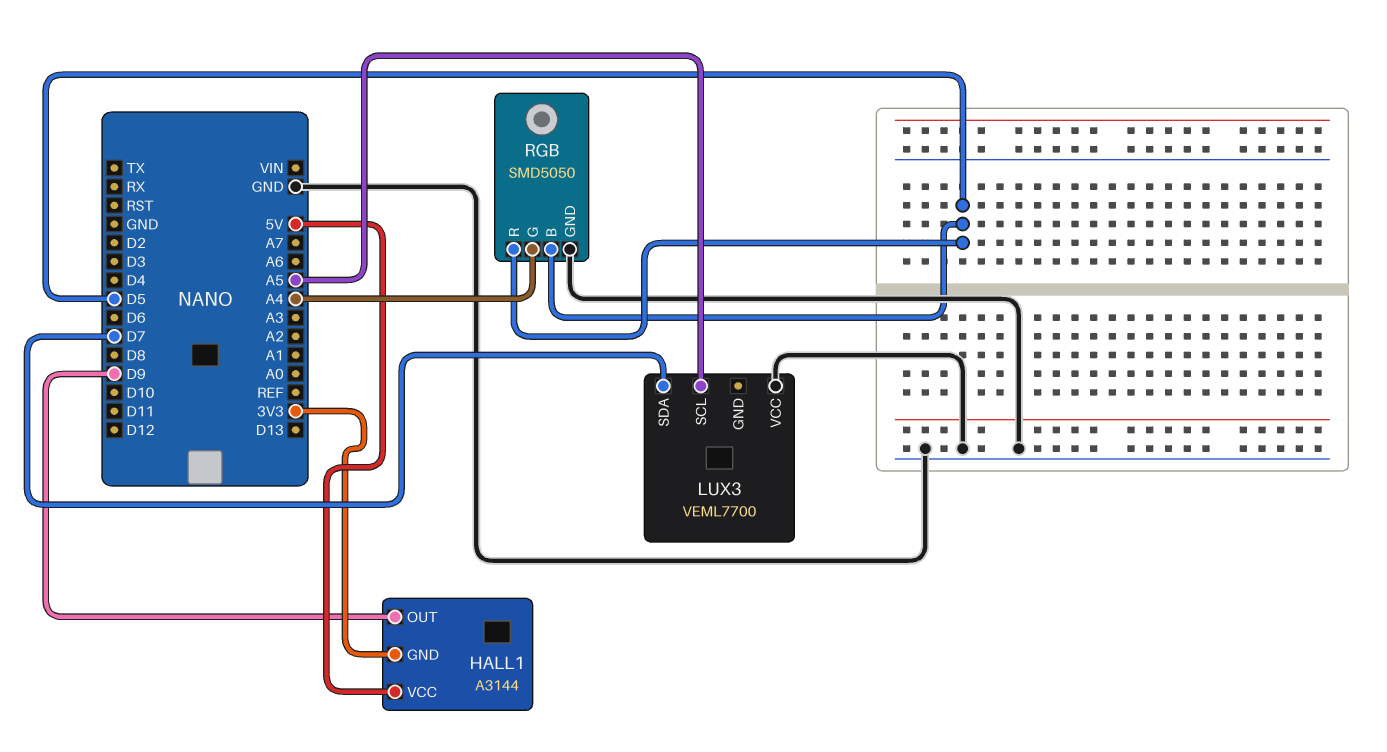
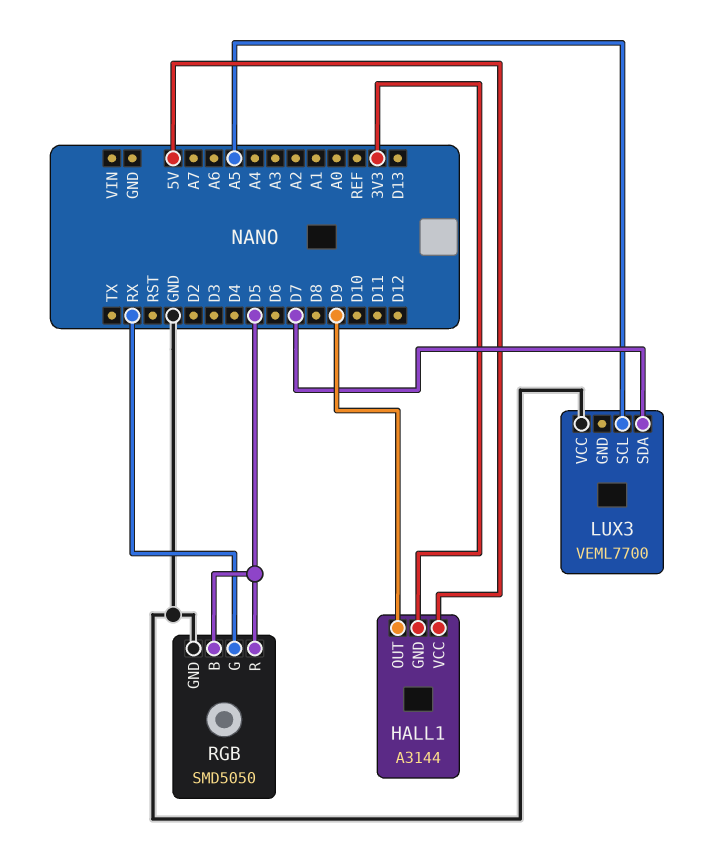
RGB pin G: A4 -> RX

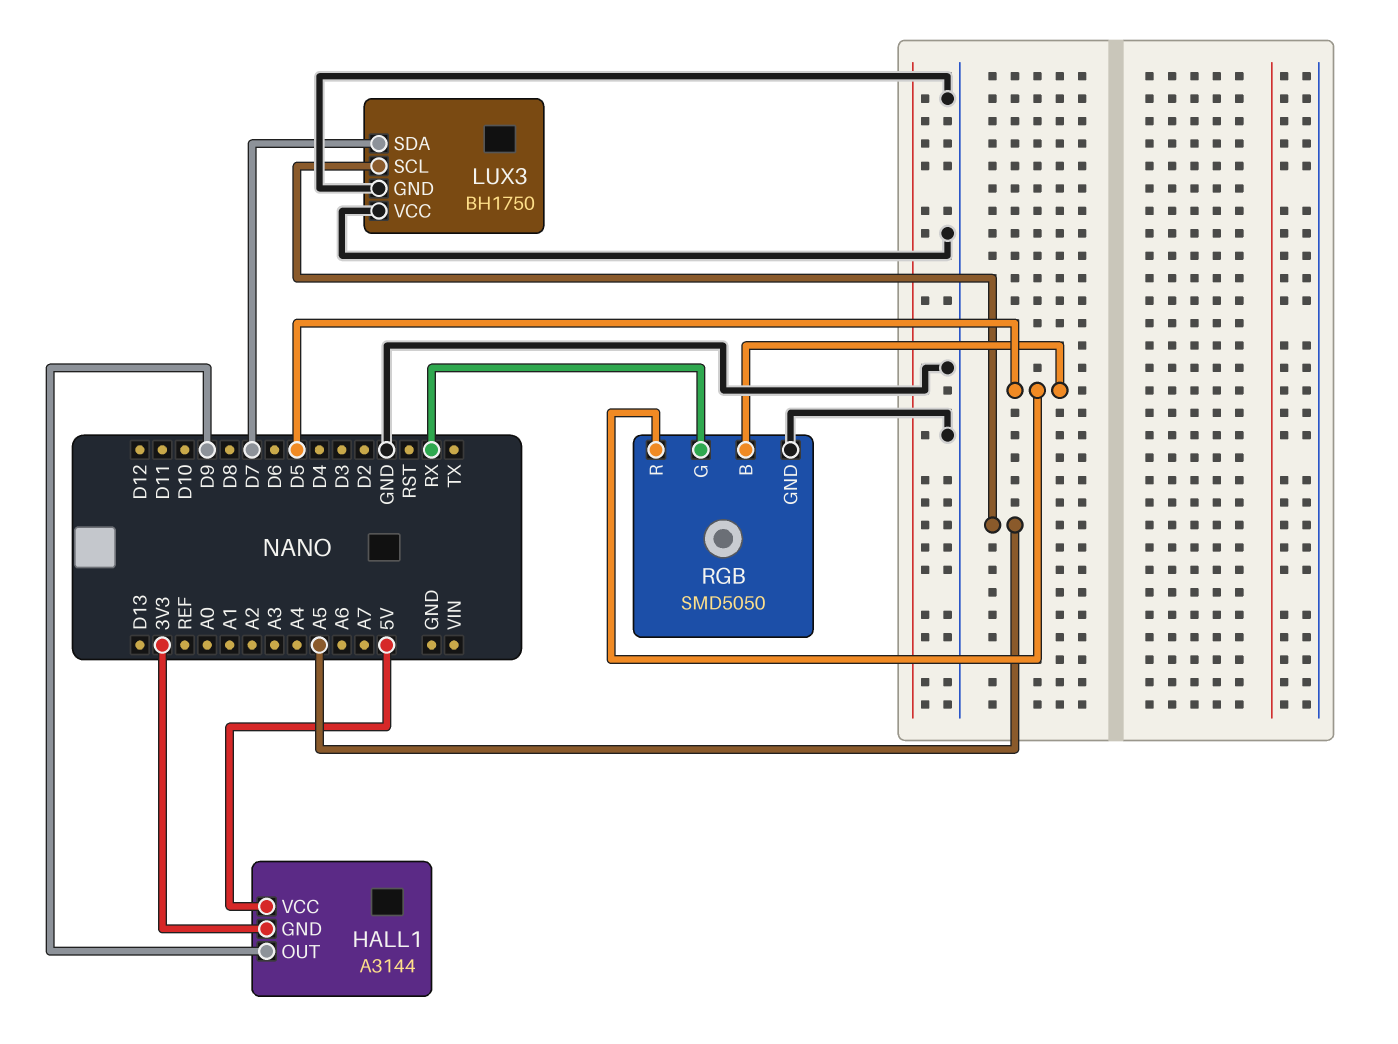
LUX3: VEML7700 -> BH1750
LUX3 pin GND: none -> GND

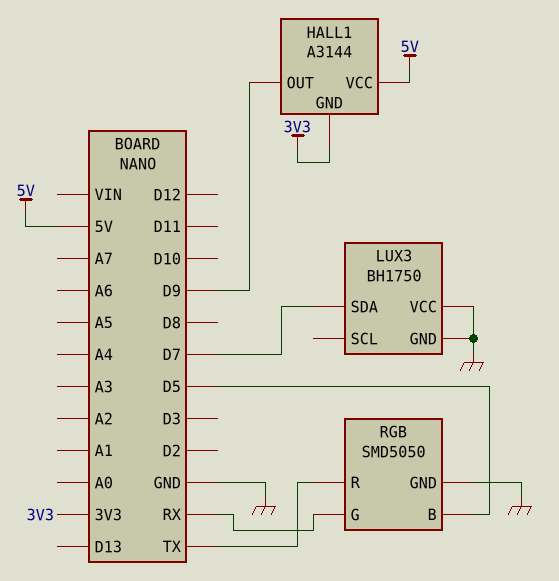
LUX3 pin SCL: A5 -> none
RGB pin R: D5 -> TX

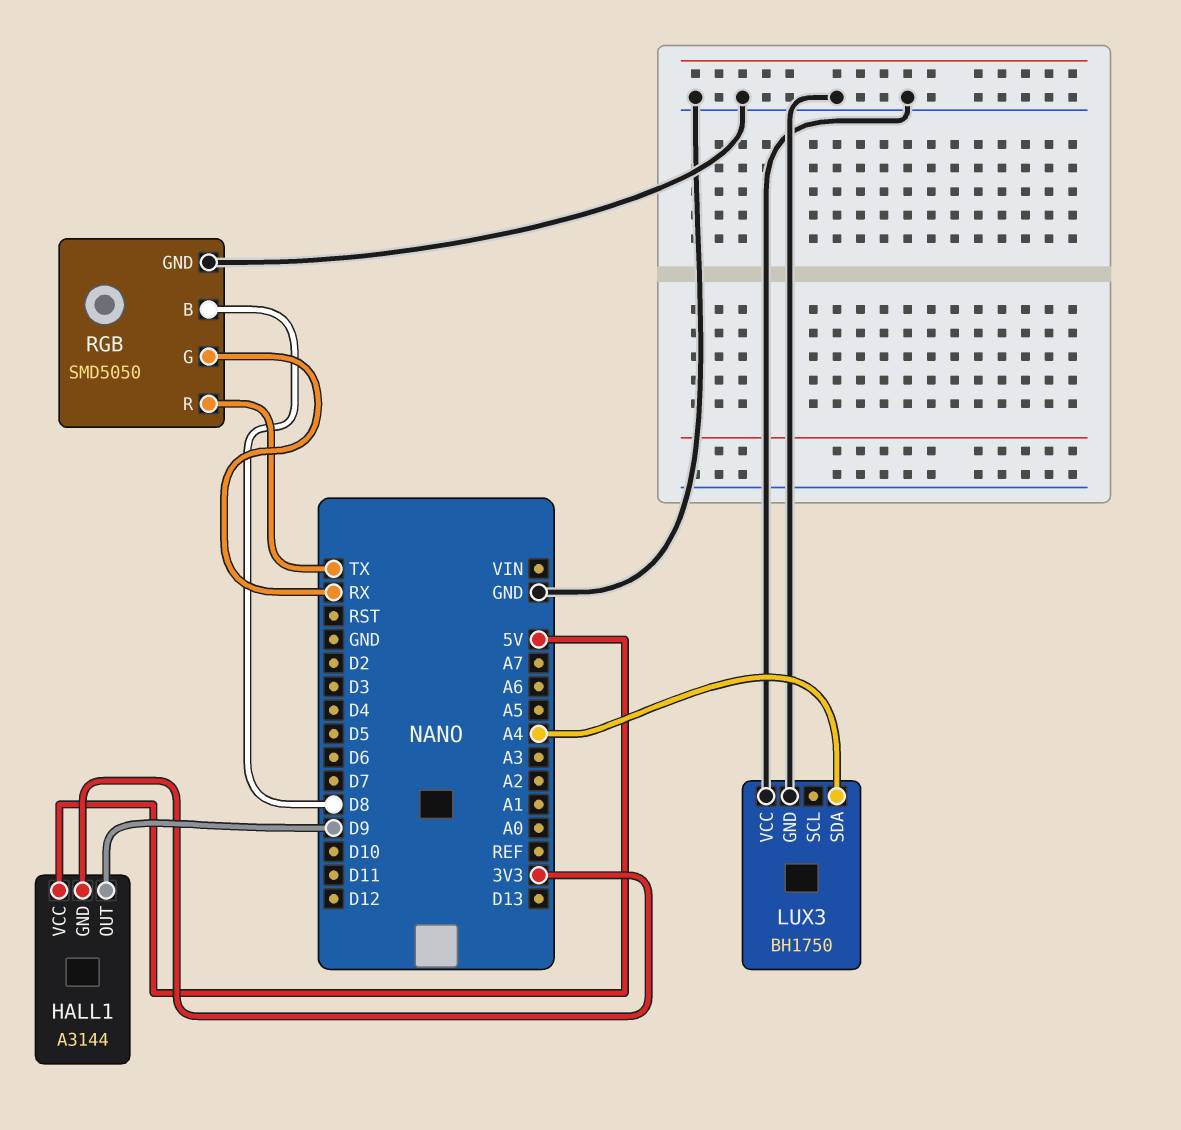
LUX3 pin SDA: D7 -> A4
RGB pin B: D5 -> D8

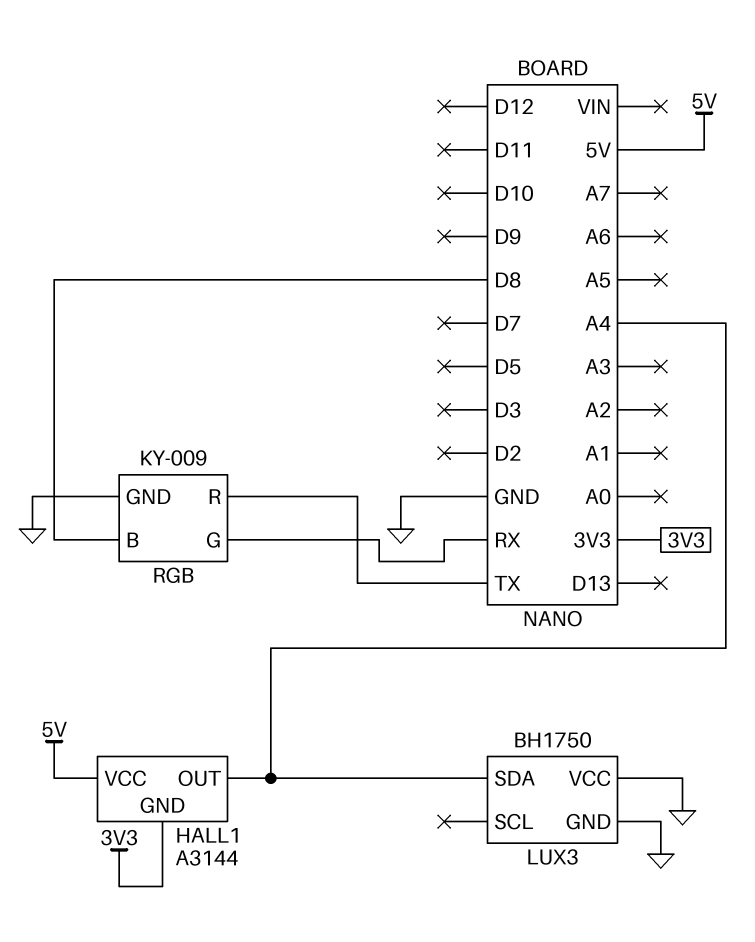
HALL1 pin OUT: D9 -> A4
RGB: SMD5050 -> KY-009

